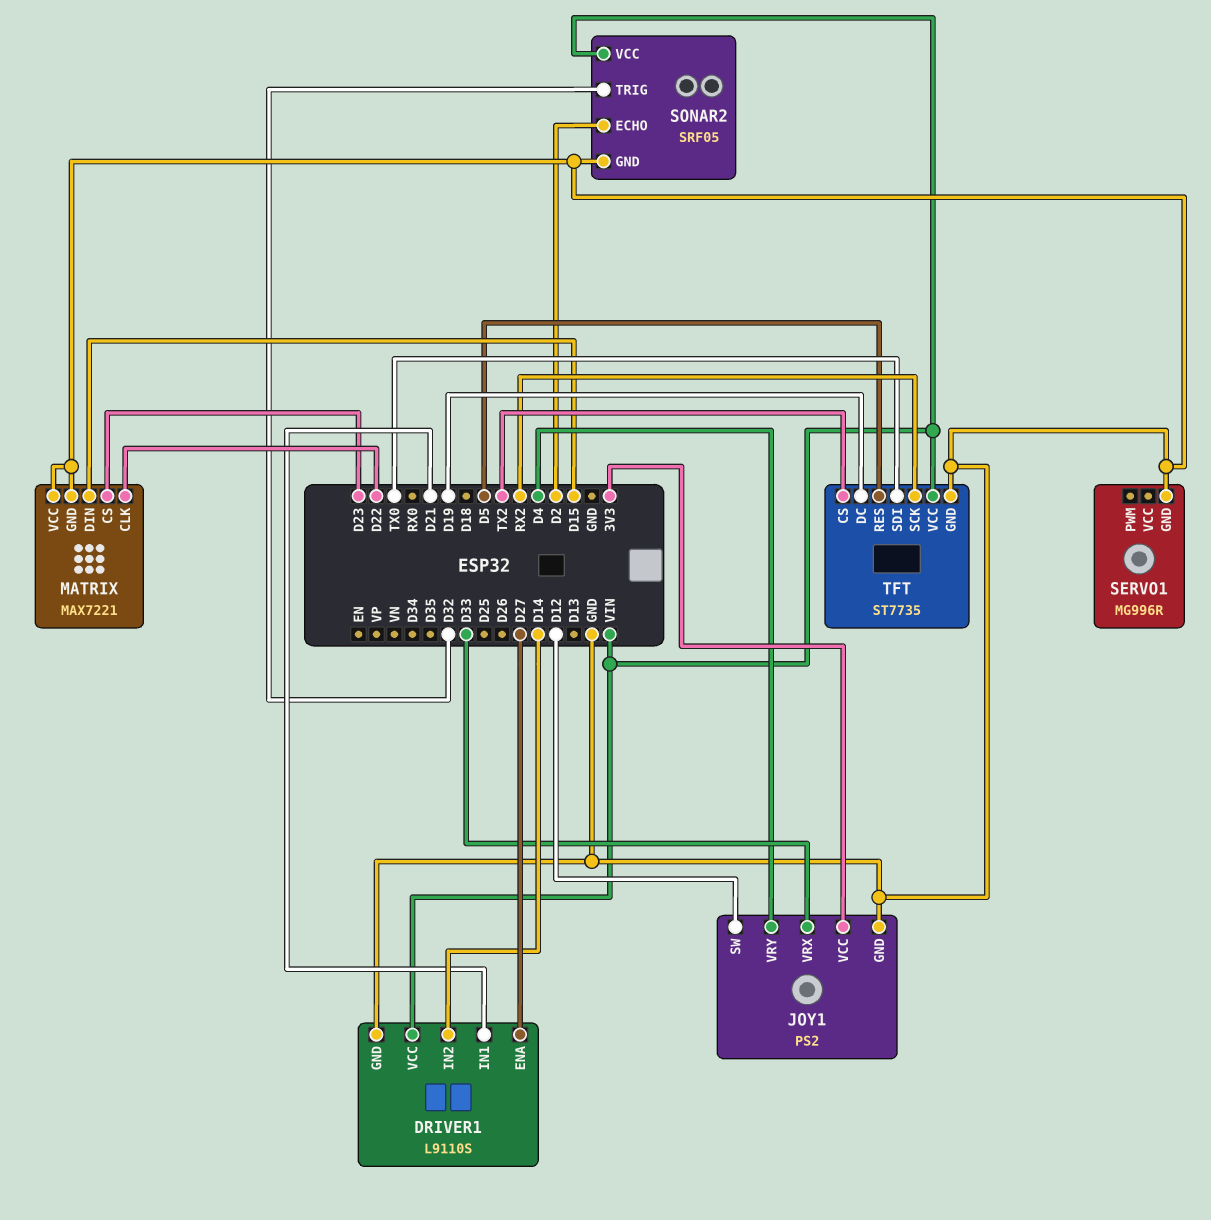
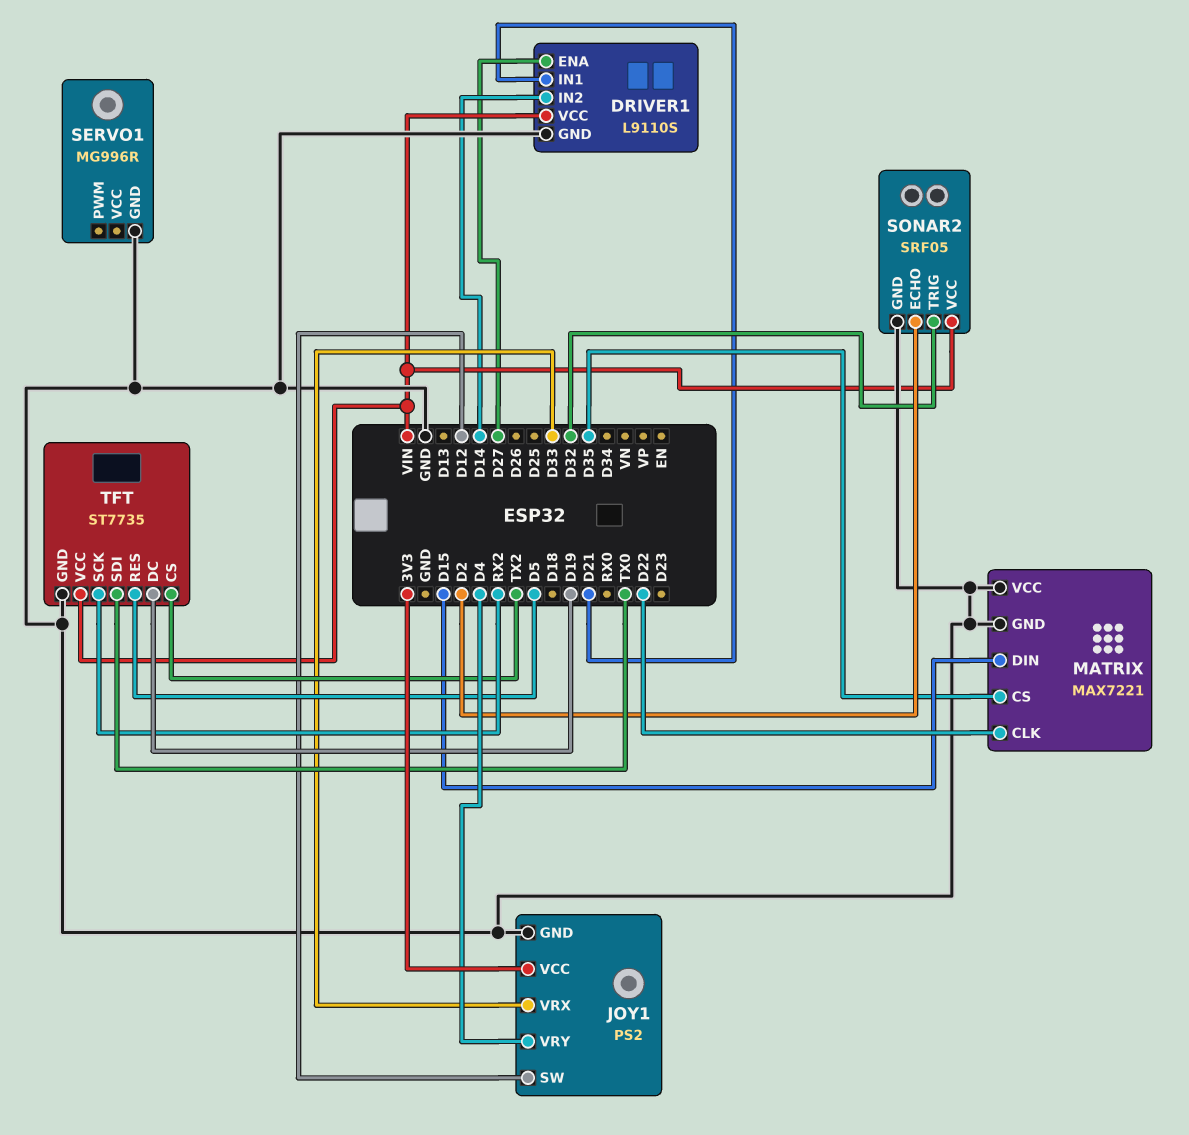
MATRIX pin CS: D23 -> D35

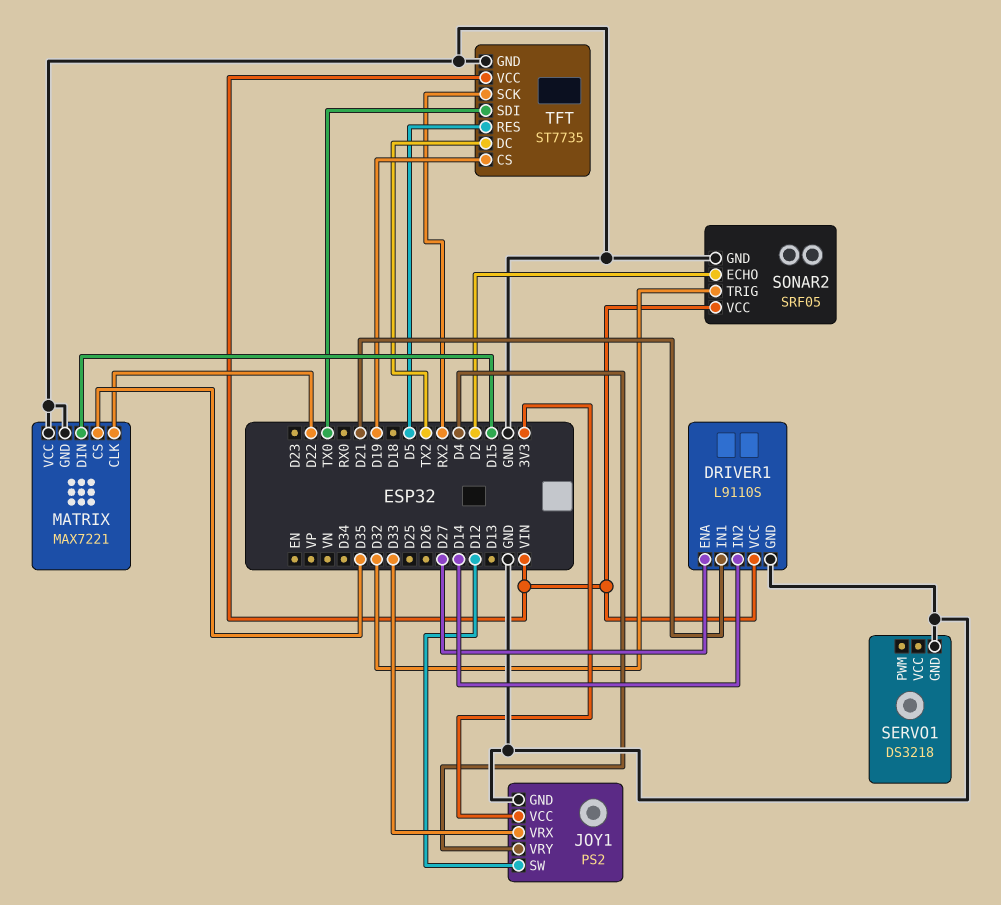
SERVO1: MG996R -> DS3218
TFT pin CS: TX2 -> D19
TFT pin DC: D19 -> TX2

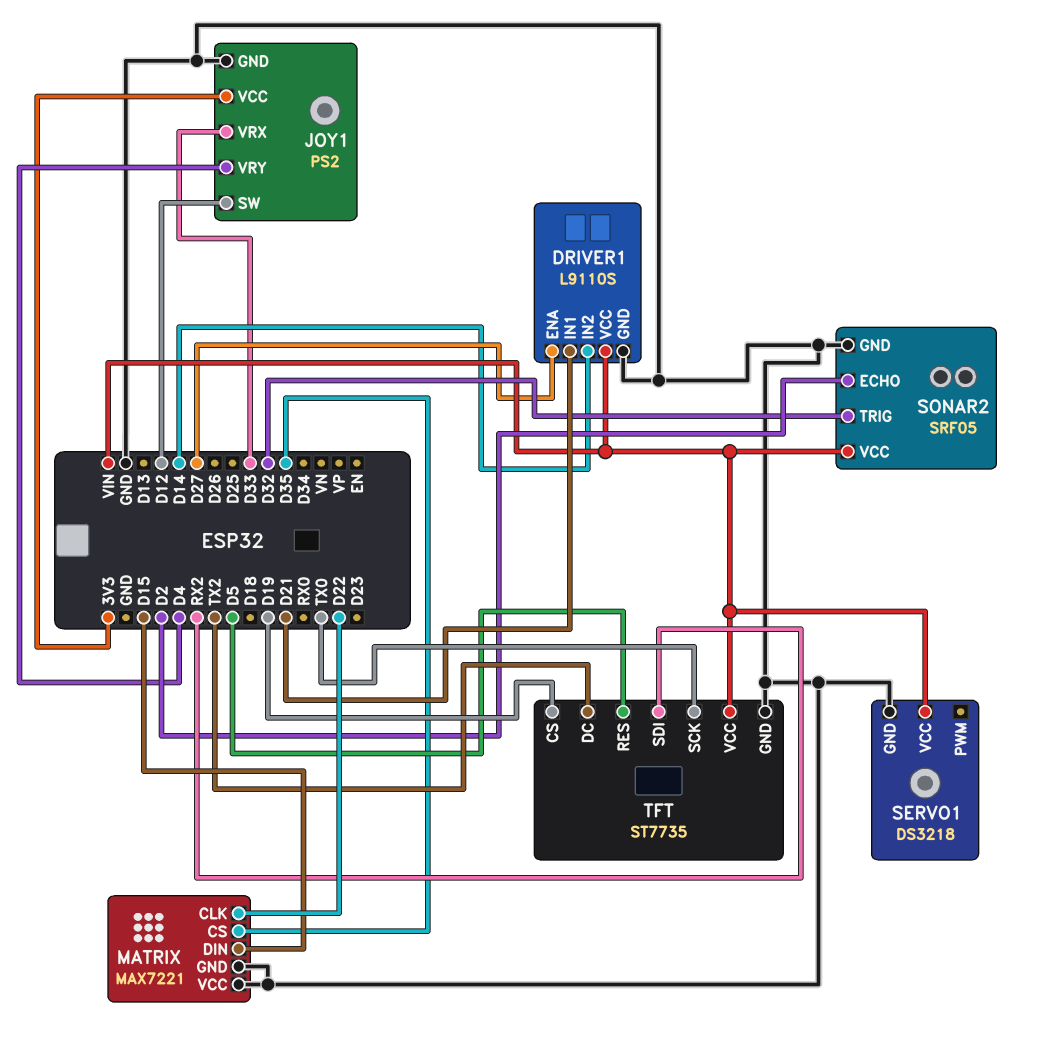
SERVO1 pin VCC: none -> VIN
TFT pin SCK: RX2 -> TX0
TFT pin SDI: TX0 -> RX2

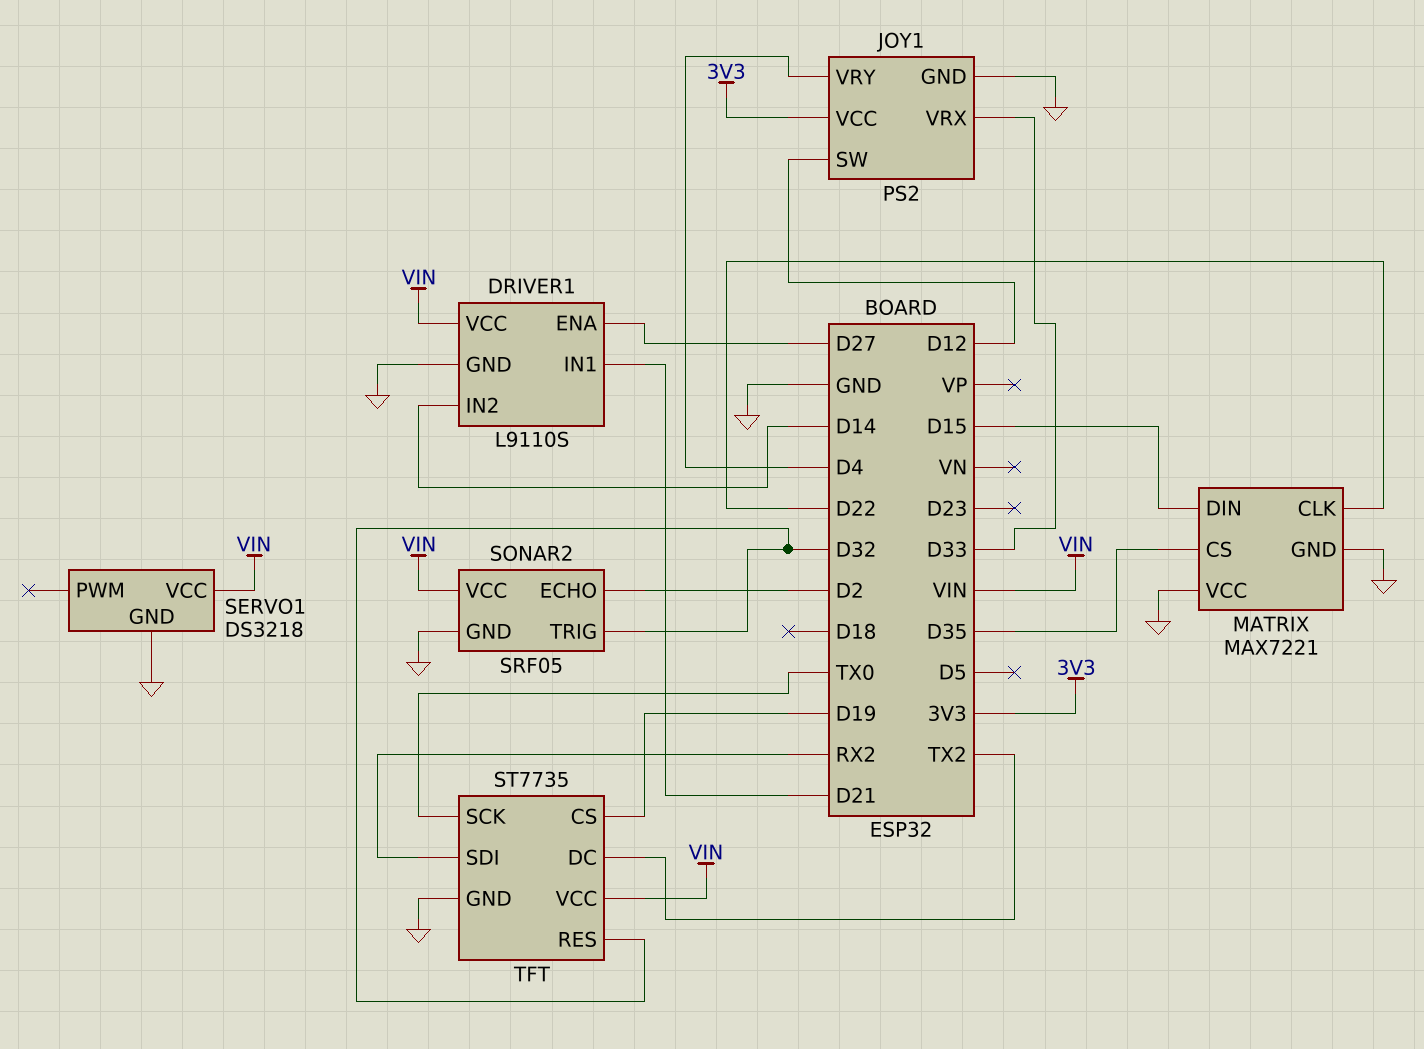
TFT pin RES: D5 -> D32

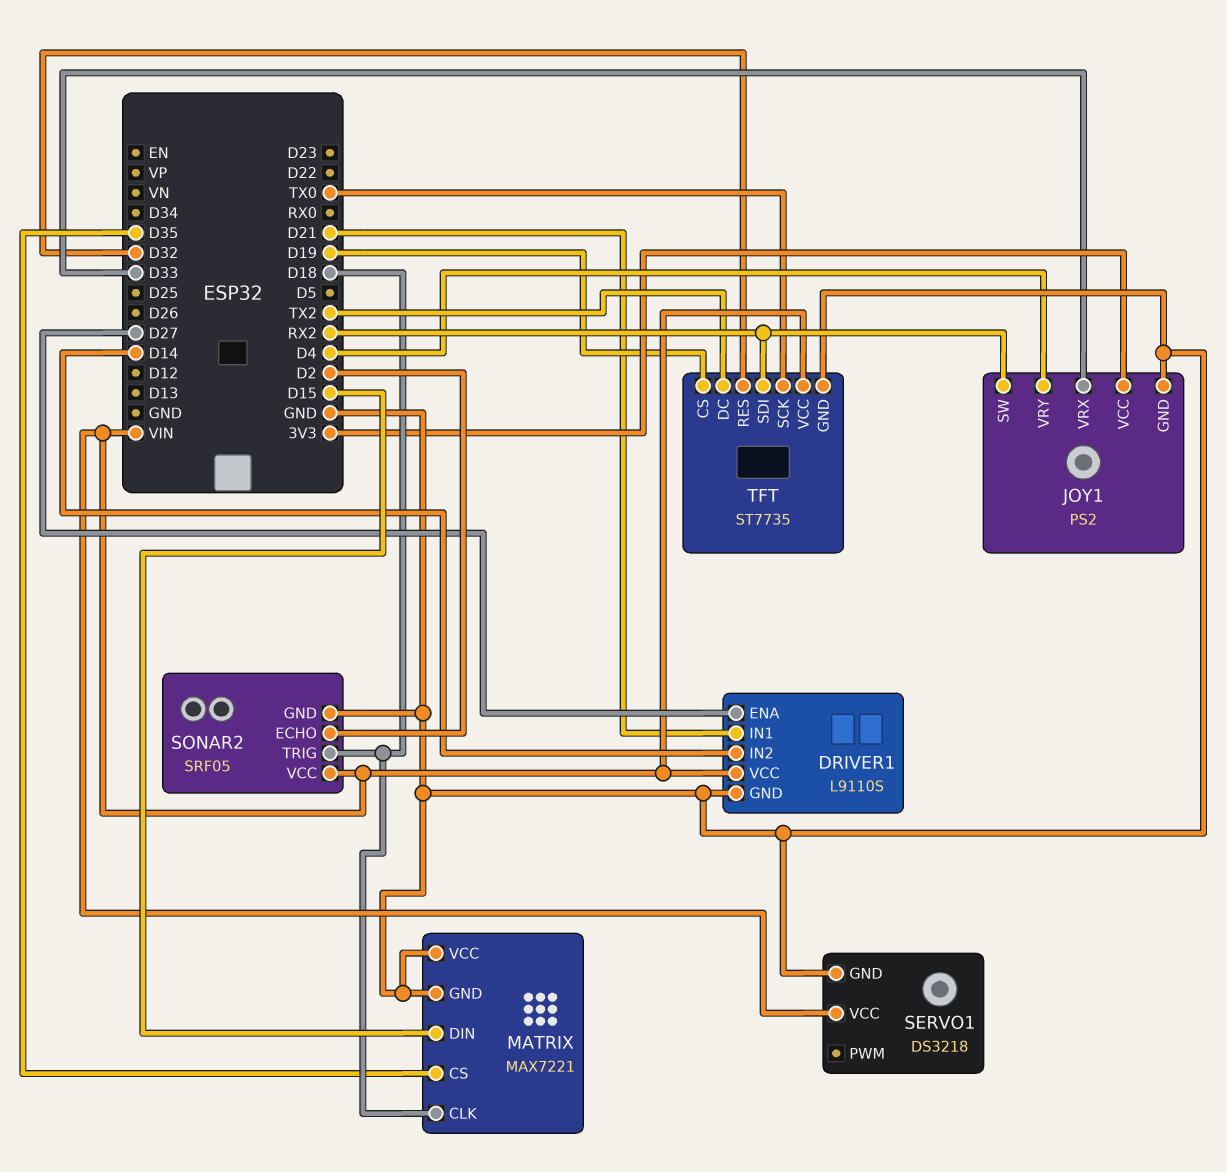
JOY1 pin SW: D12 -> RX2
MATRIX pin CLK: D22 -> D18
SONAR2 pin TRIG: D32 -> D18

